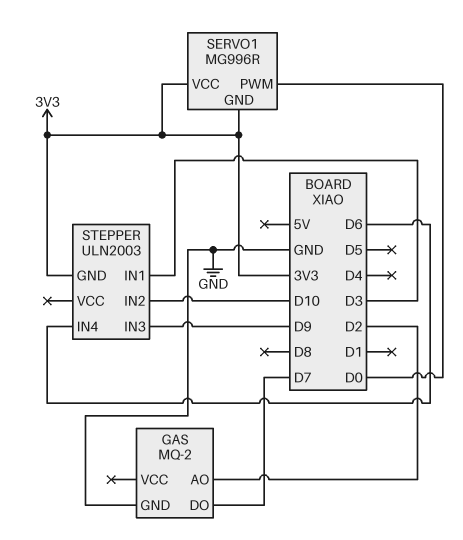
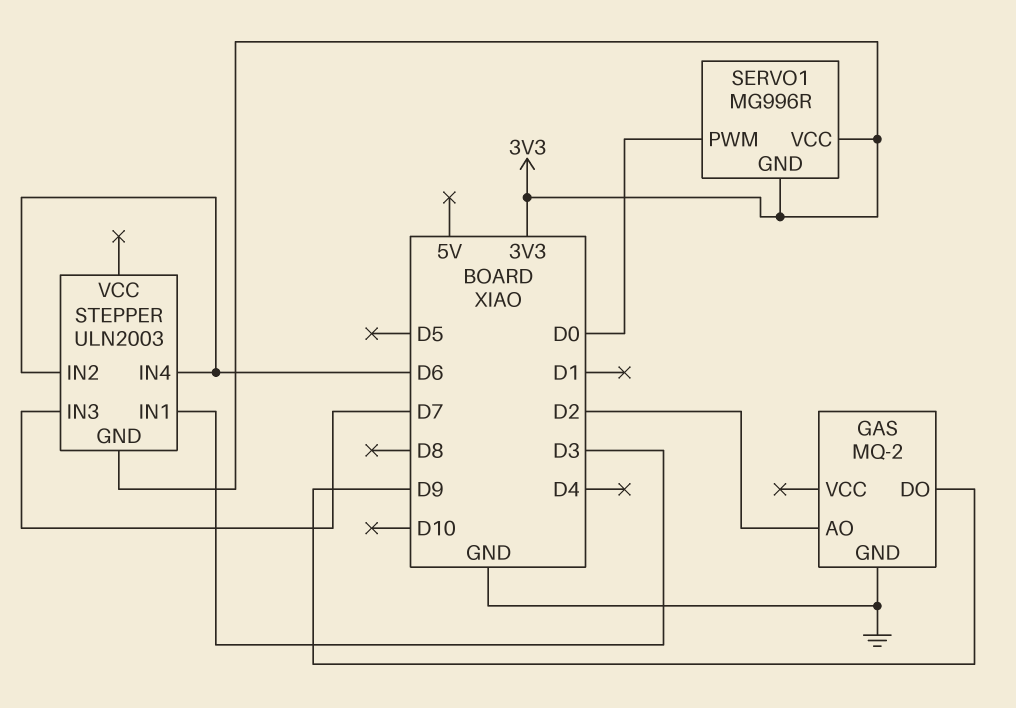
GAS pin DO: D7 -> D9
STEPPER pin IN2: D10 -> D6
STEPPER pin IN3: D9 -> D7

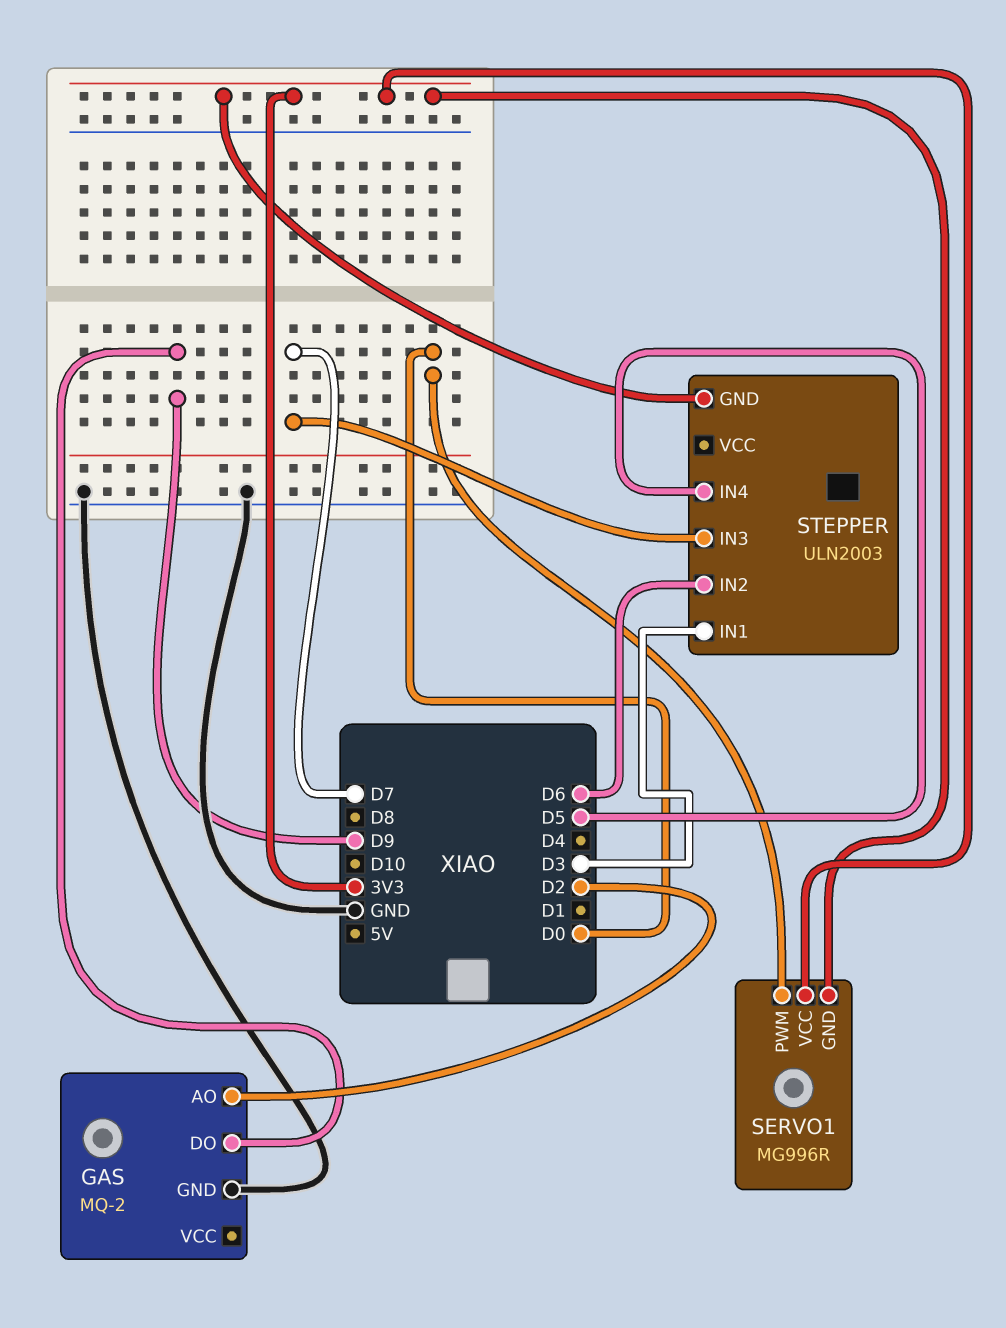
STEPPER pin IN4: D6 -> D5

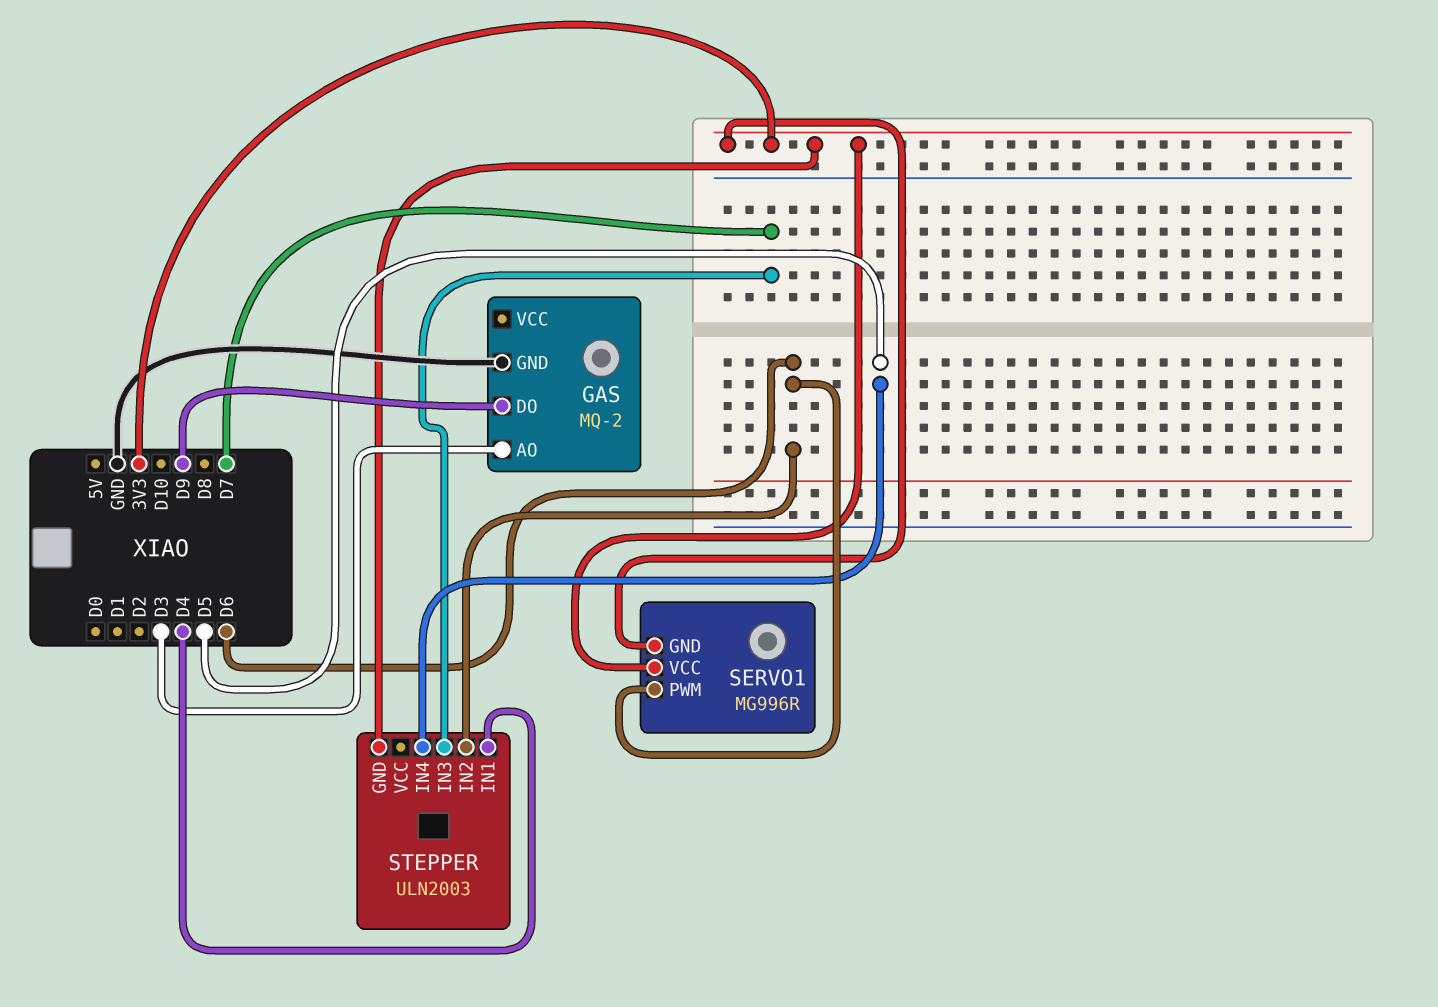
GAS pin AO: D2 -> D3
SERVO1 pin PWM: D0 -> D6
STEPPER pin IN1: D3 -> D4

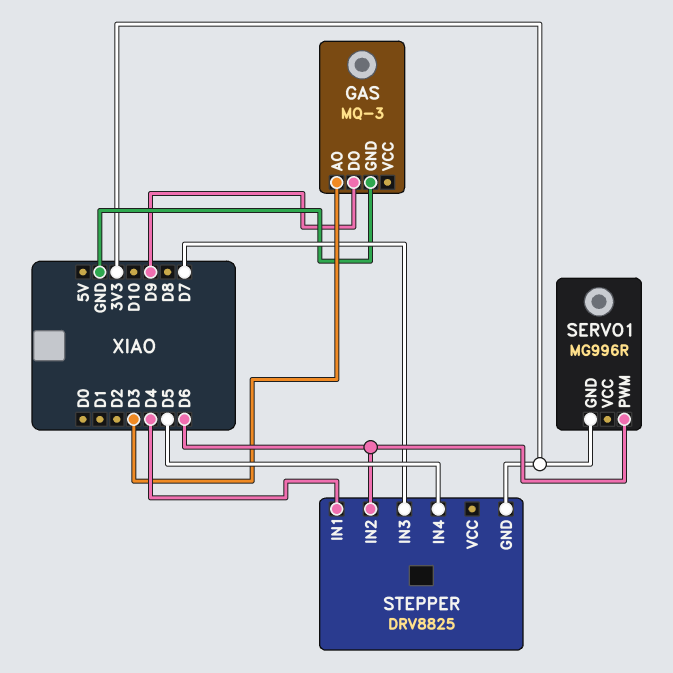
GAS: MQ-2 -> MQ-3
SERVO1 pin VCC: 3V3 -> none
STEPPER: ULN2003 -> DRV8825

